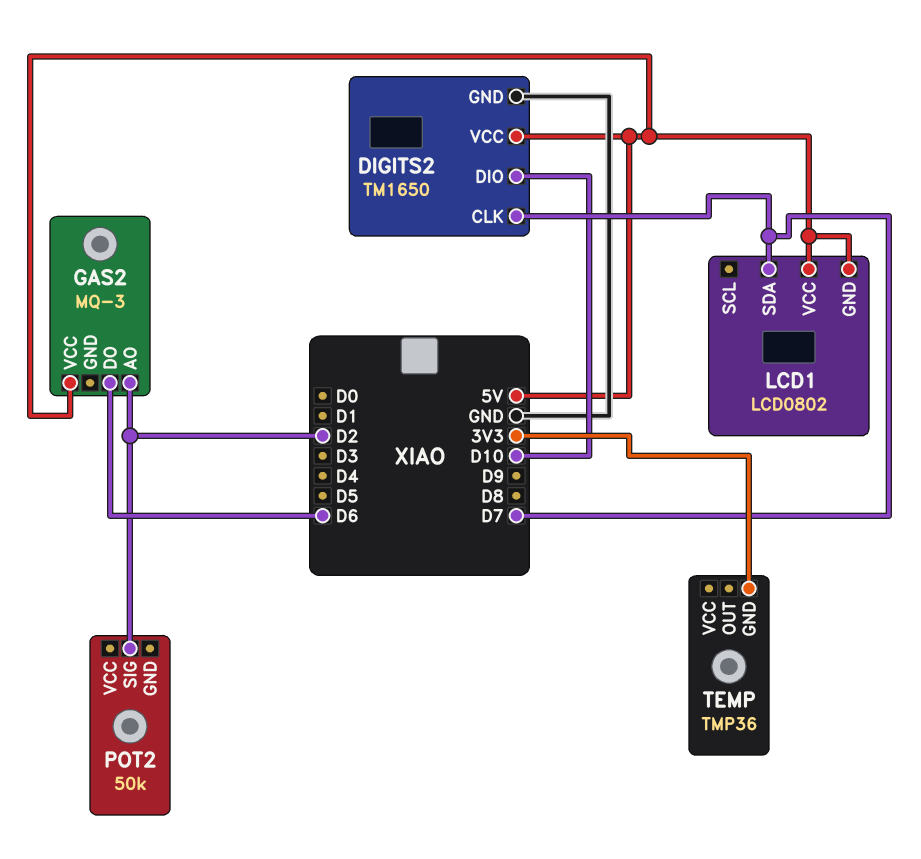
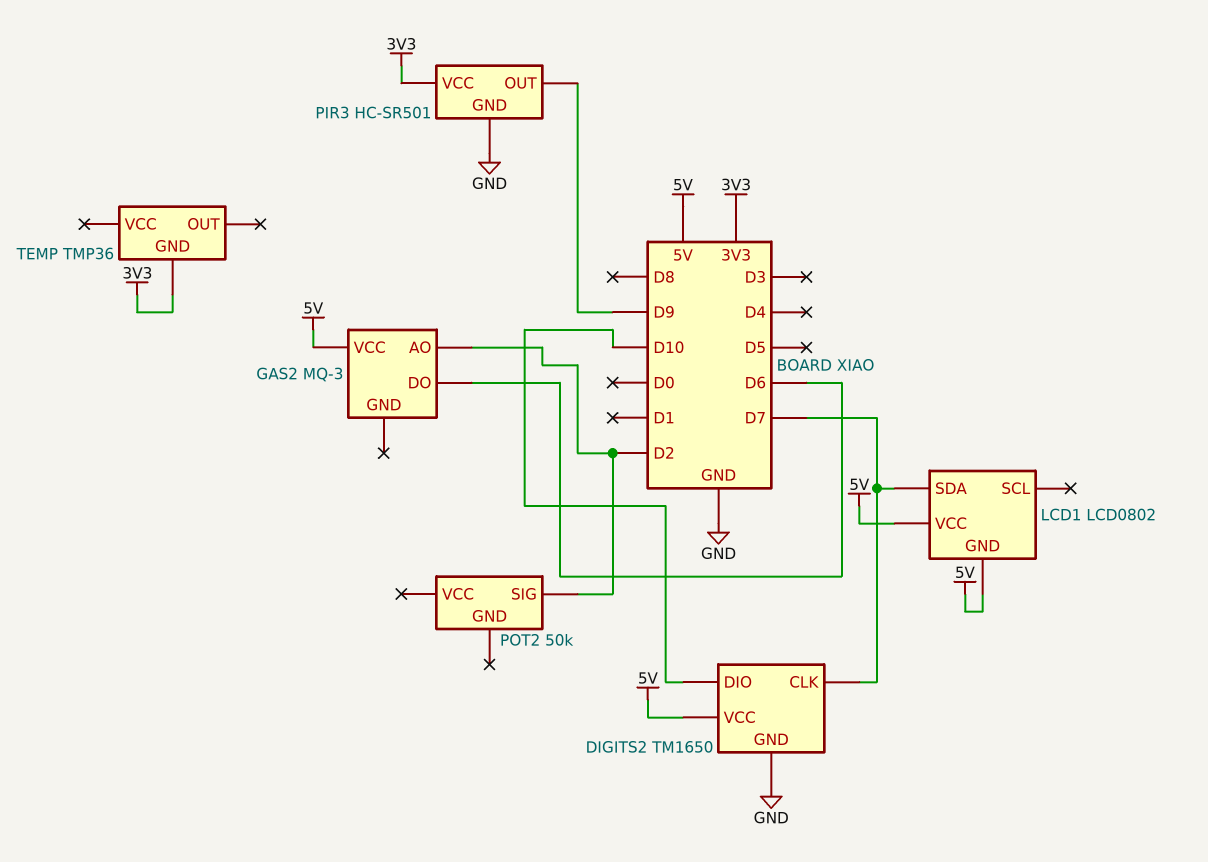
PIR3: none -> HC-SR501
PIR3 pin GND: none -> GND
PIR3 pin OUT: none -> D9
PIR3 pin VCC: none -> 3V3

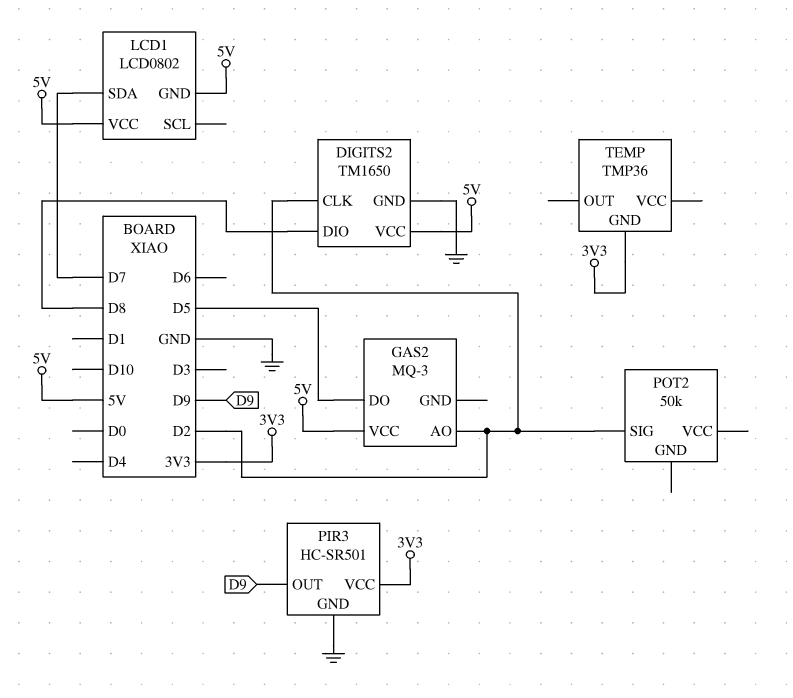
DIGITS2 pin CLK: D7 -> D2
DIGITS2 pin DIO: D10 -> D8
GAS2 pin DO: D6 -> D5

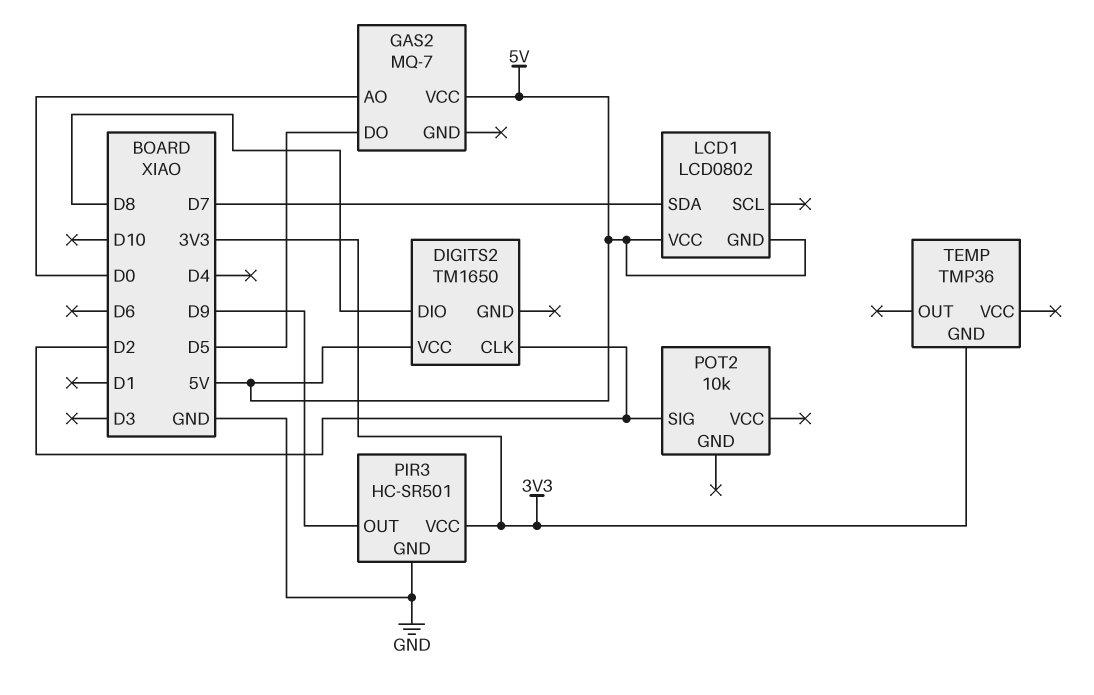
DIGITS2 pin GND: GND -> none
GAS2: MQ-3 -> MQ-7
GAS2 pin AO: D2 -> D0
POT2: 50k -> 10k

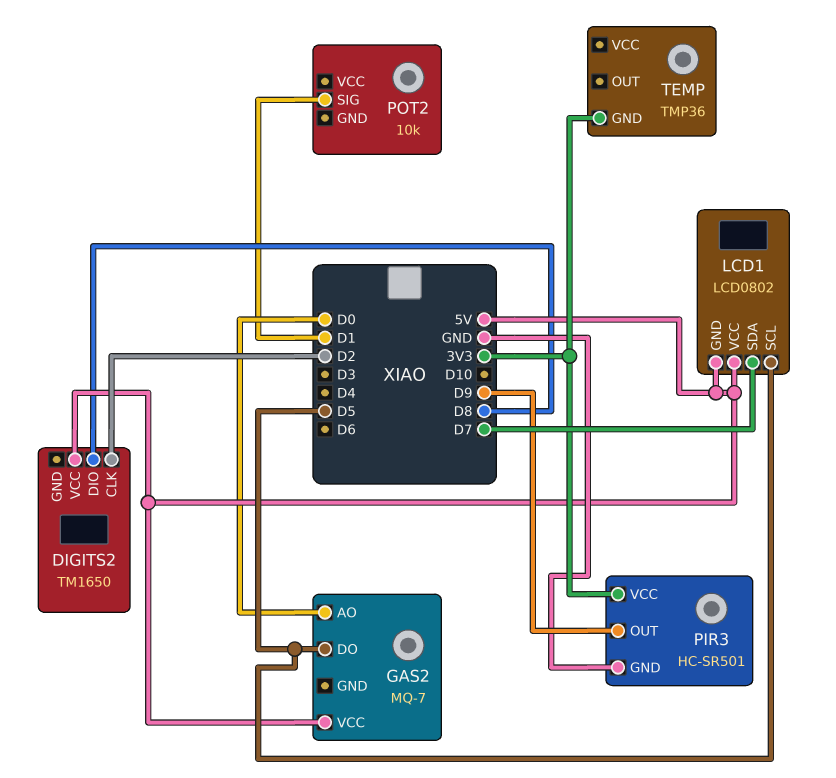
LCD1 pin SCL: none -> D5
POT2 pin SIG: D2 -> D1

